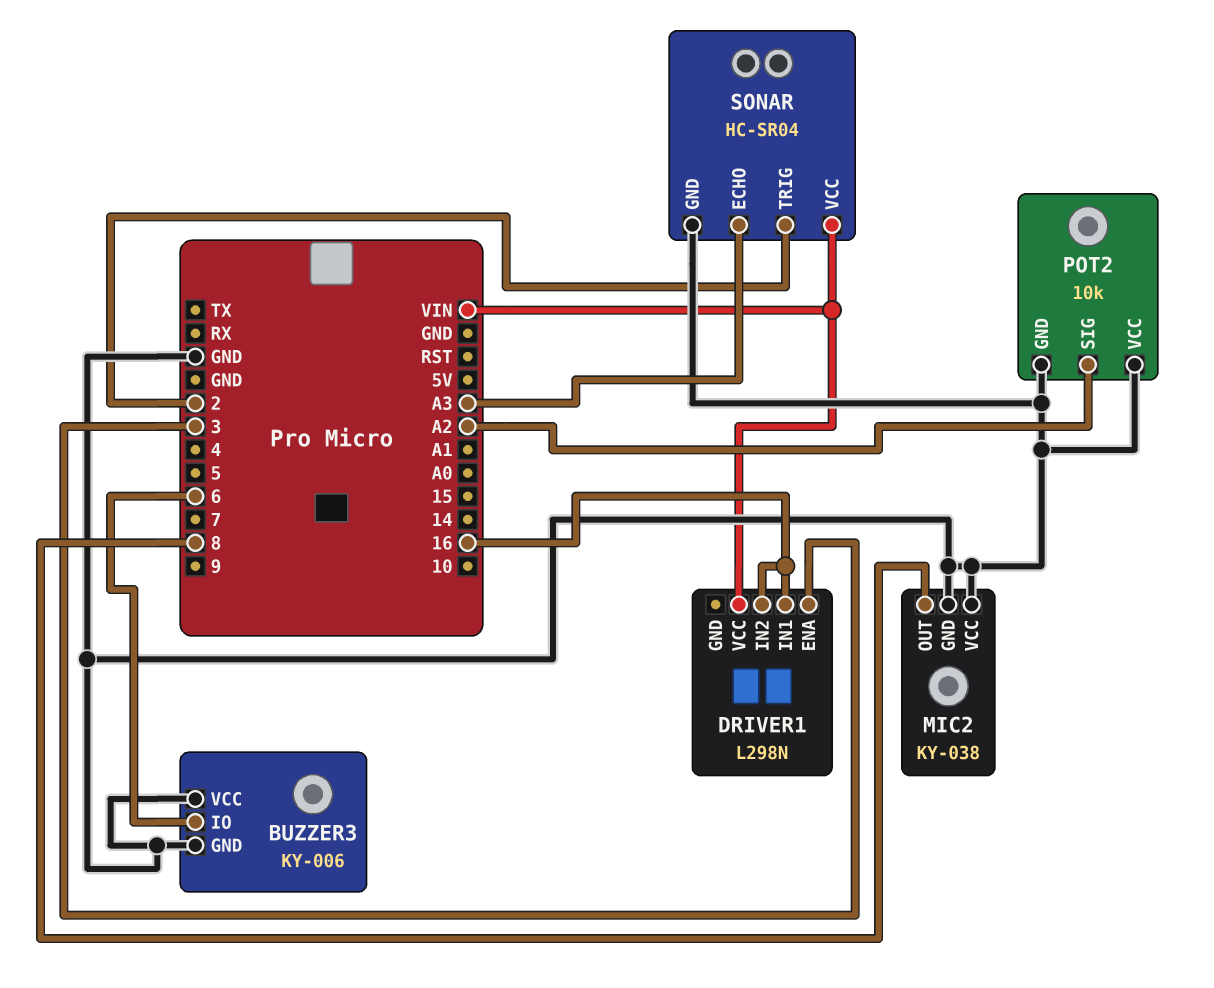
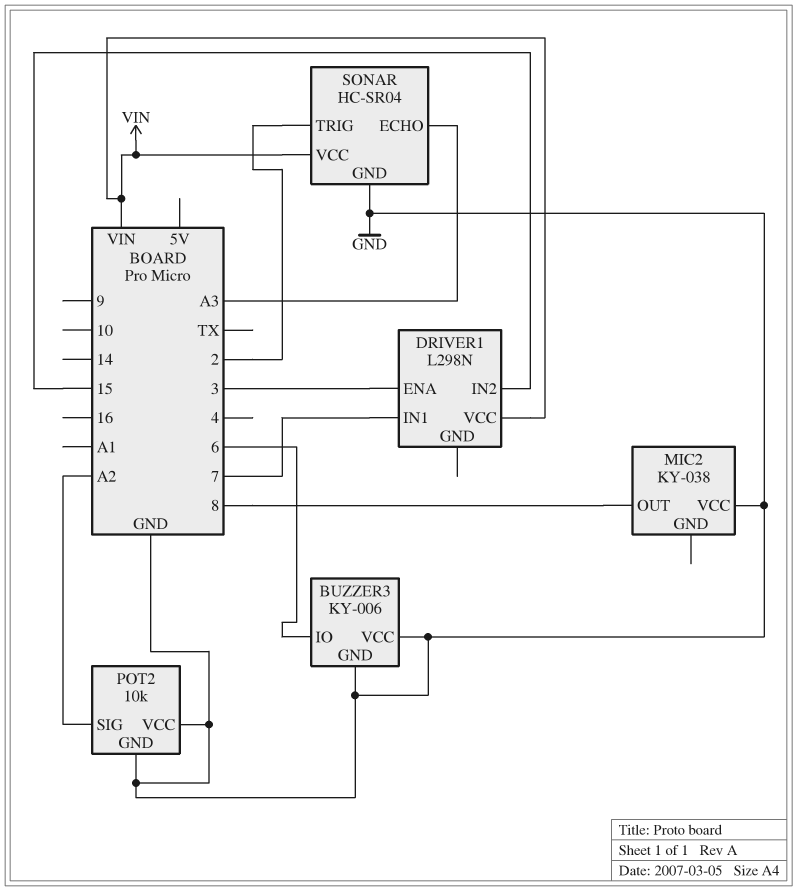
DRIVER1 pin IN1: 16 -> 7
DRIVER1 pin IN2: 16 -> 15
MIC2 pin GND: GND -> none

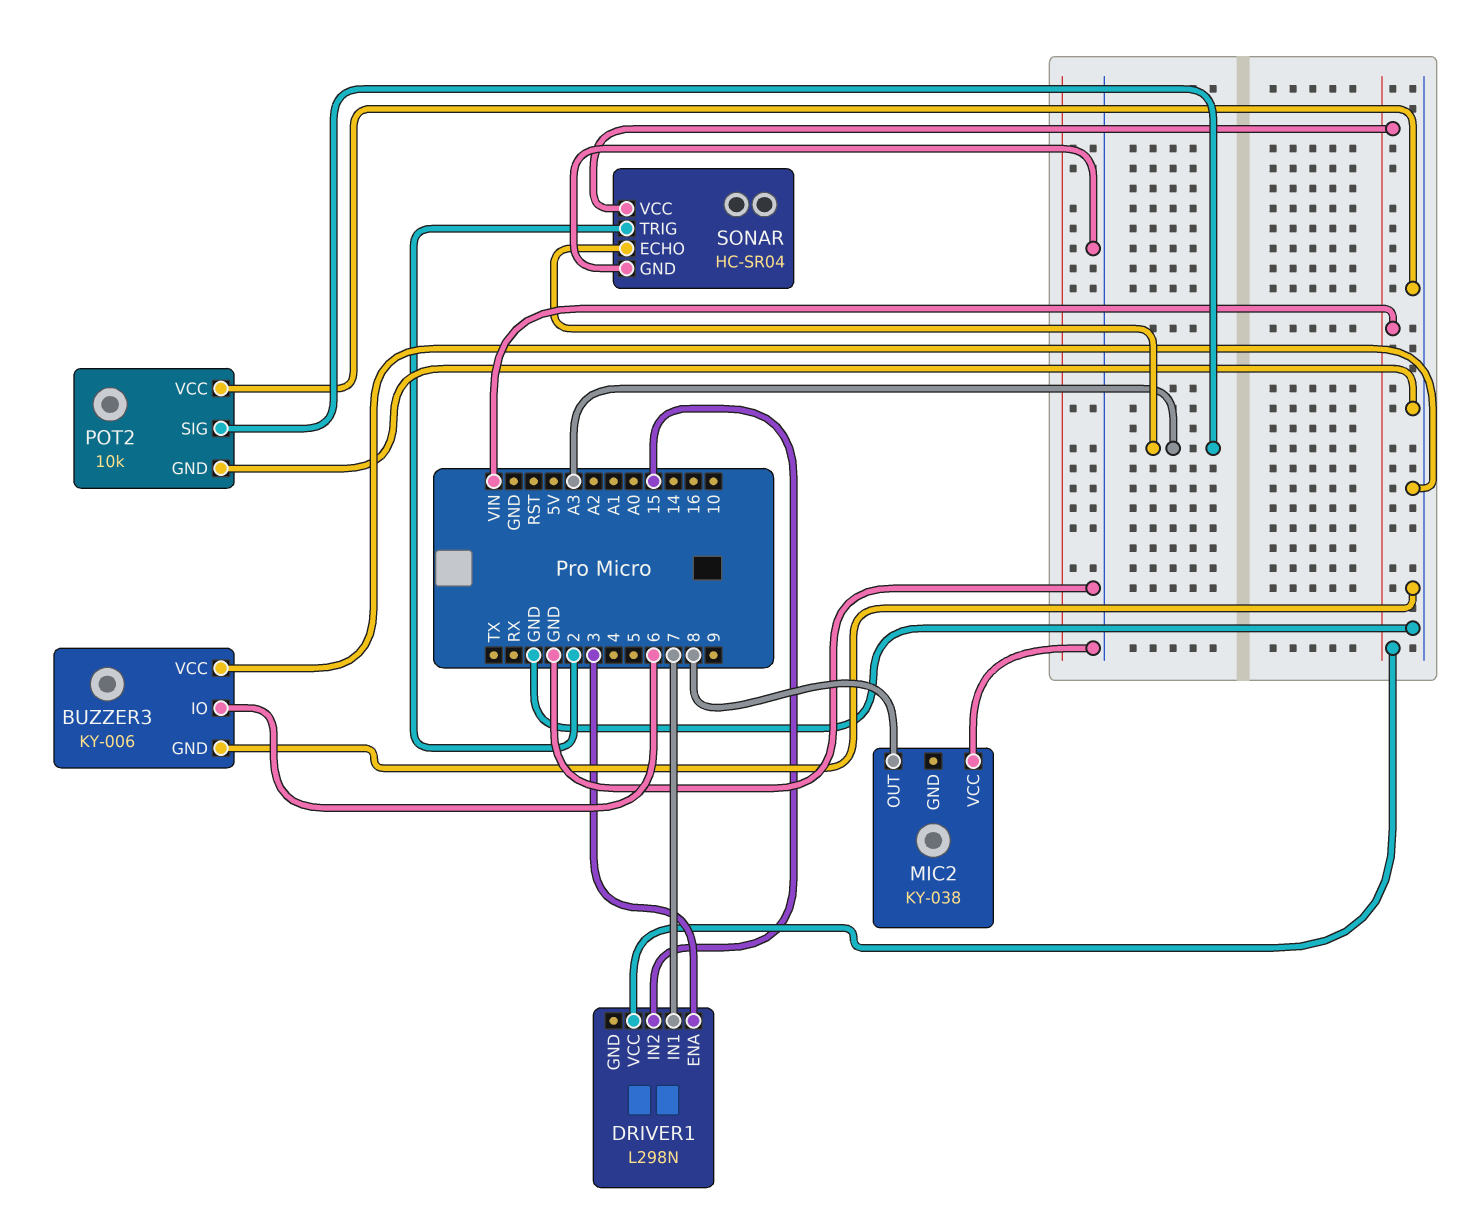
POT2 pin SIG: A2 -> A3

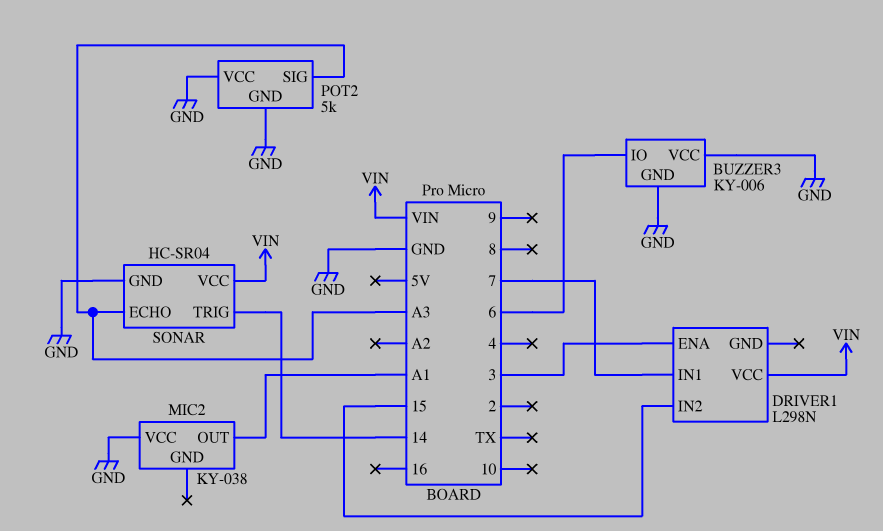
MIC2 pin OUT: 8 -> A1
POT2: 10k -> 5k
SONAR pin TRIG: 2 -> 14

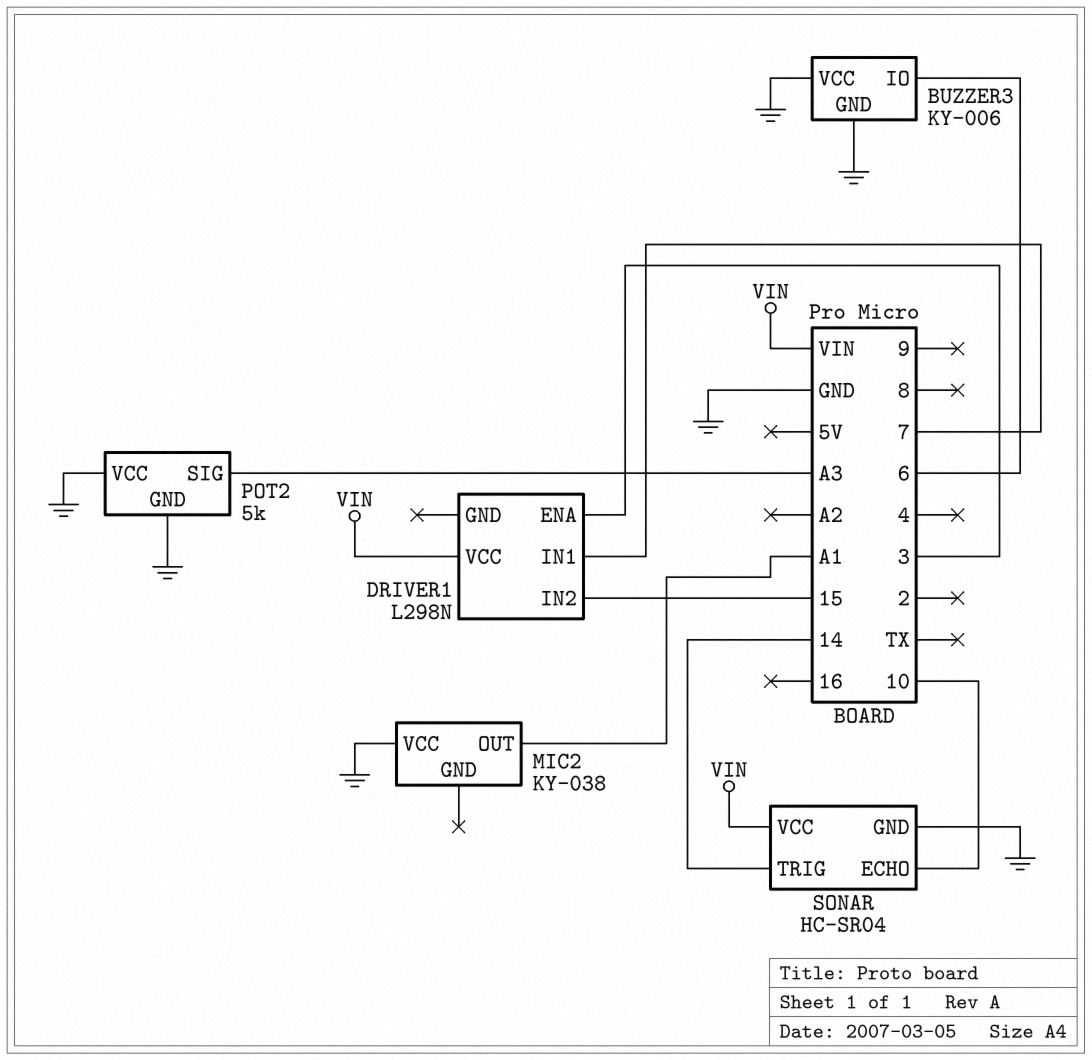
SONAR pin ECHO: A3 -> 10

